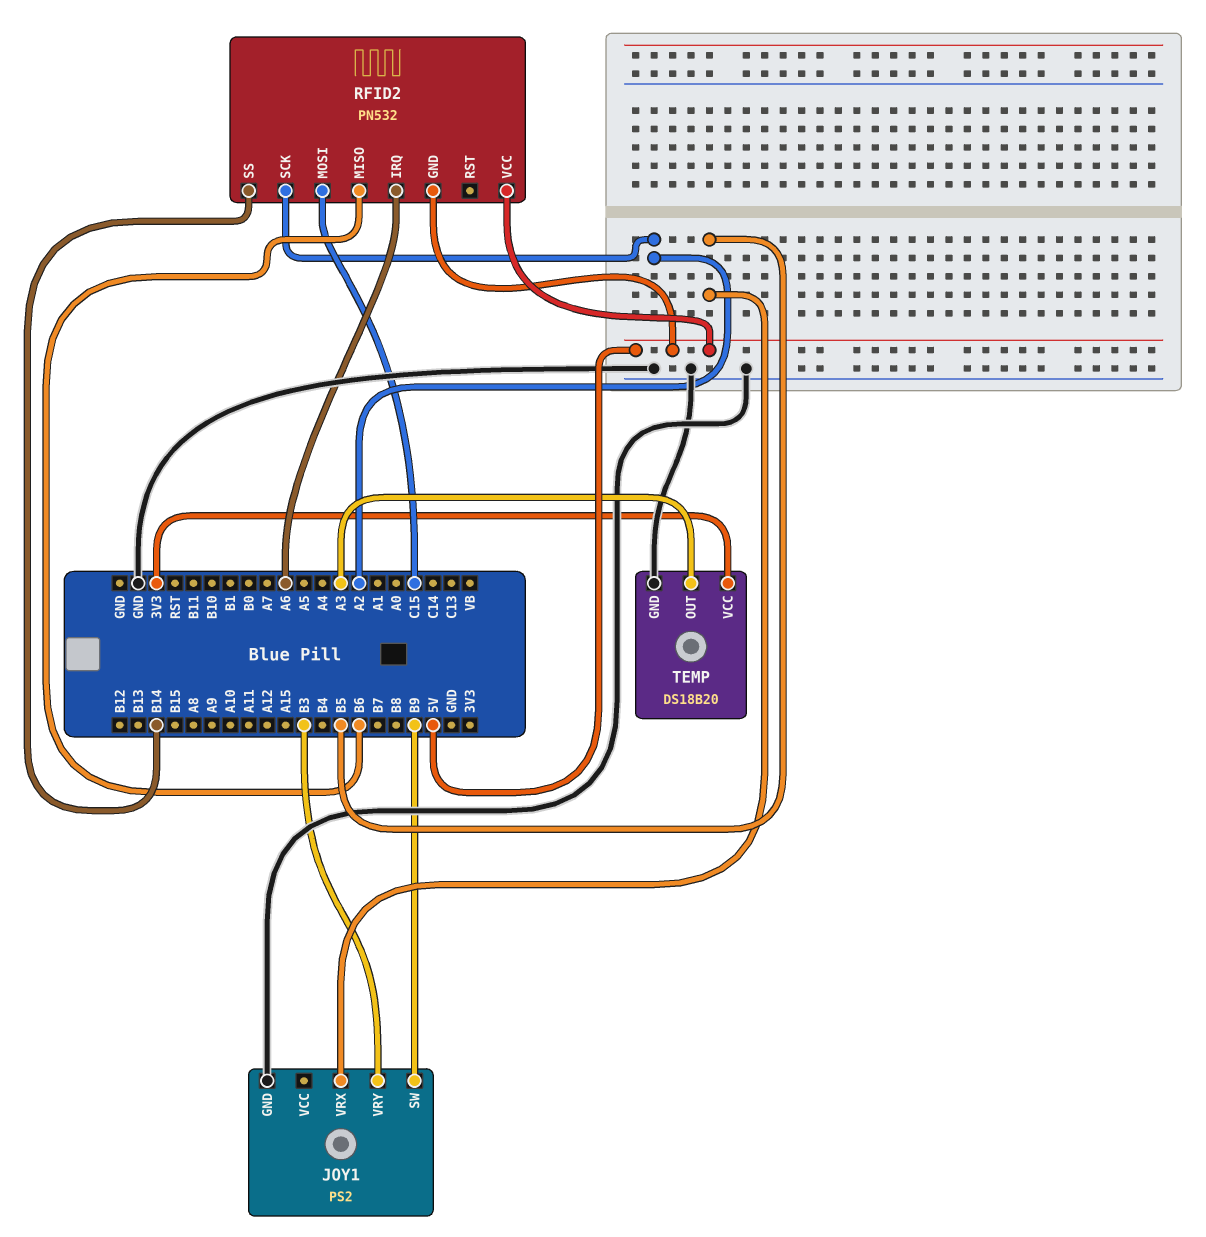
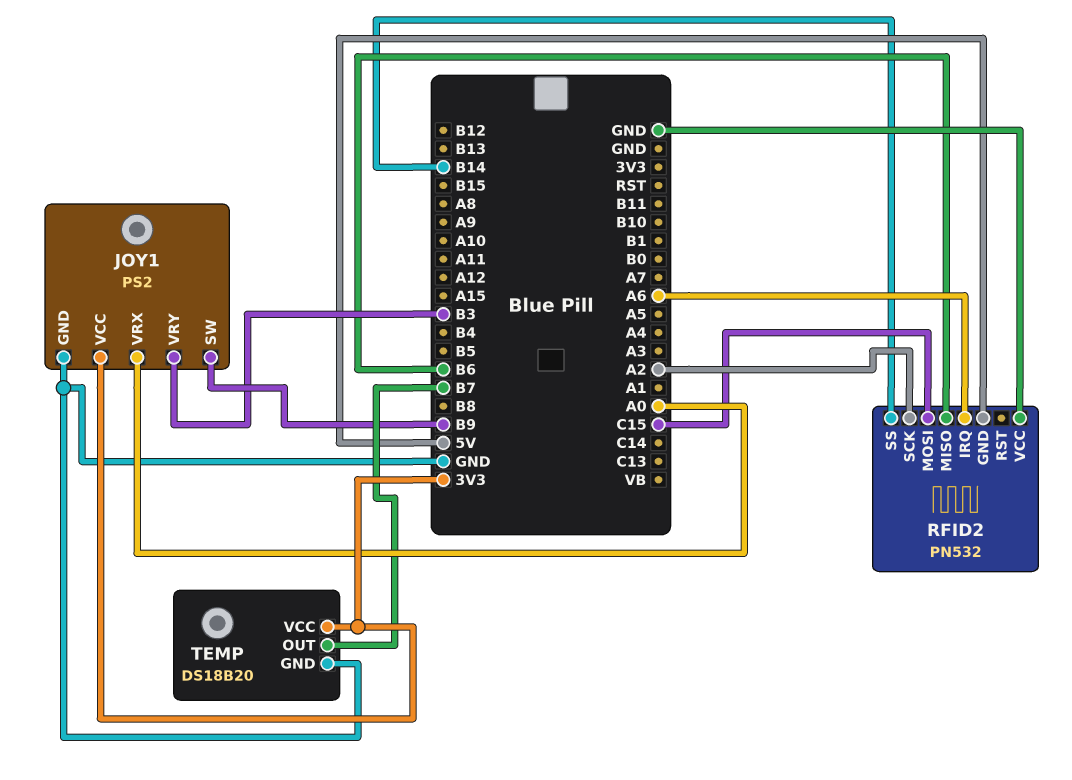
JOY1 pin VCC: none -> 3V3
JOY1 pin VRX: B5 -> A0
RFID2 pin VCC: 5V -> GND
TEMP pin OUT: A3 -> B7

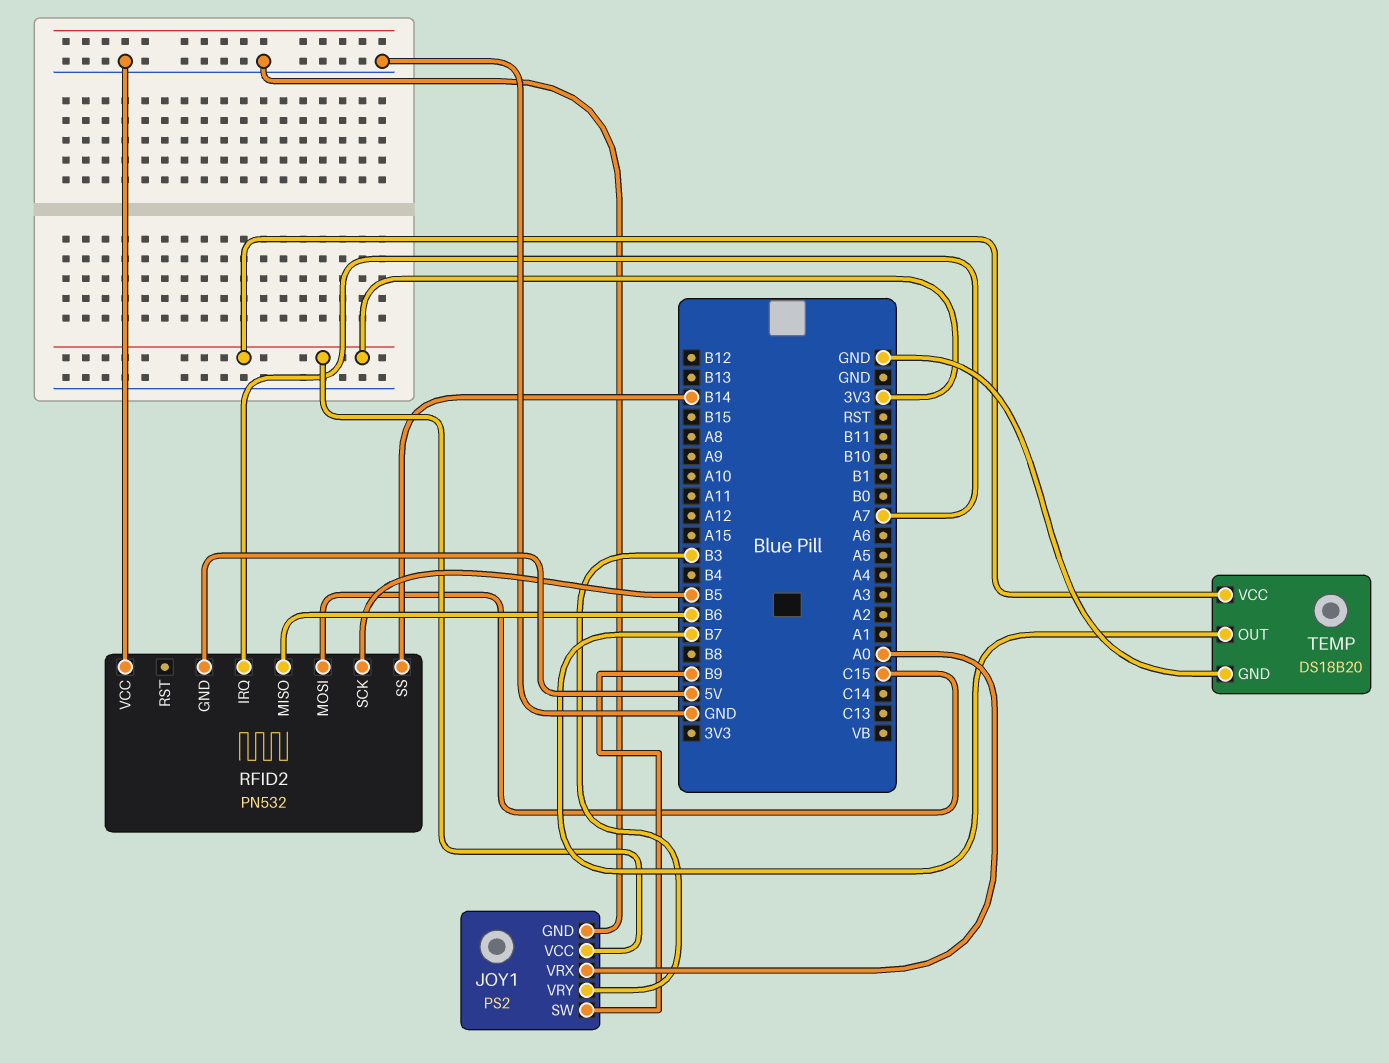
RFID2 pin IRQ: A6 -> A7
RFID2 pin SCK: A2 -> B5

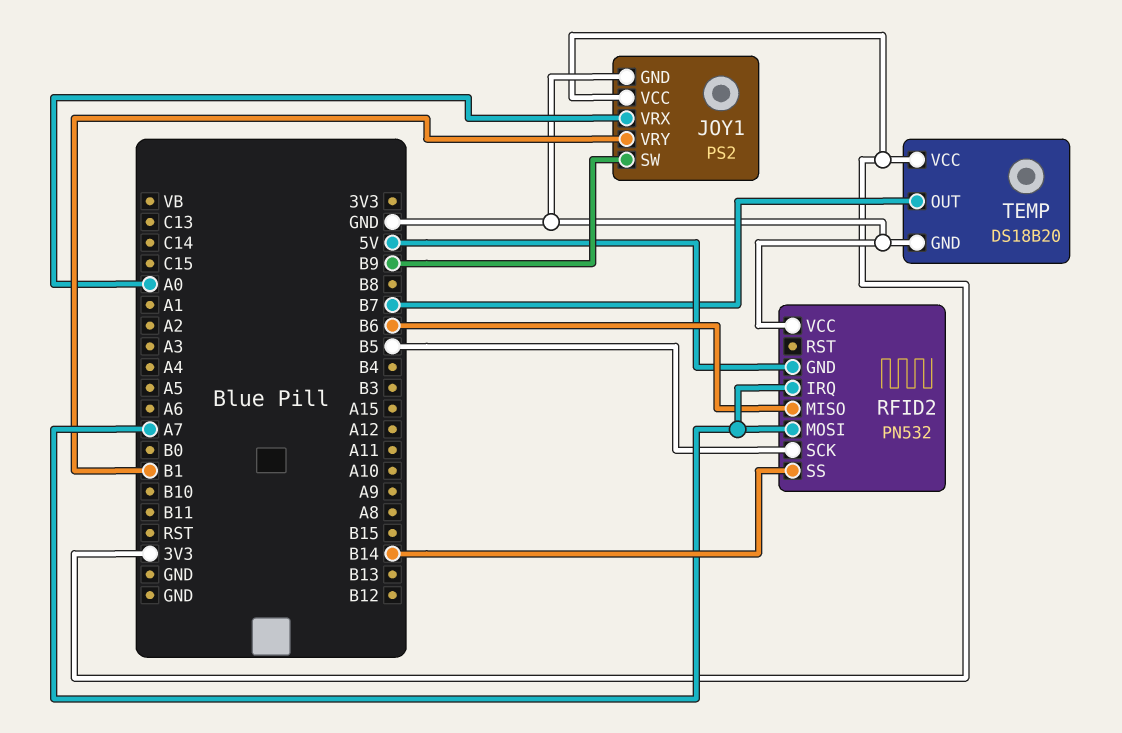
JOY1 pin VRY: B3 -> B1
RFID2 pin MOSI: C15 -> A7

